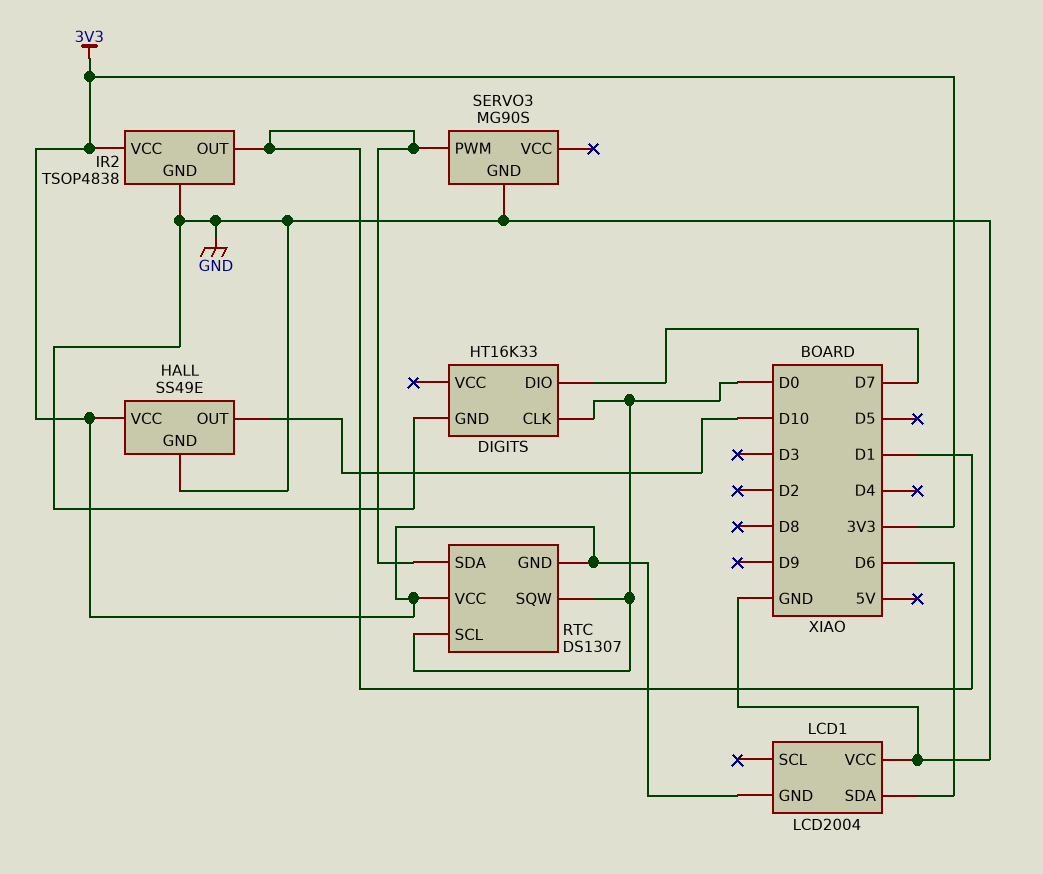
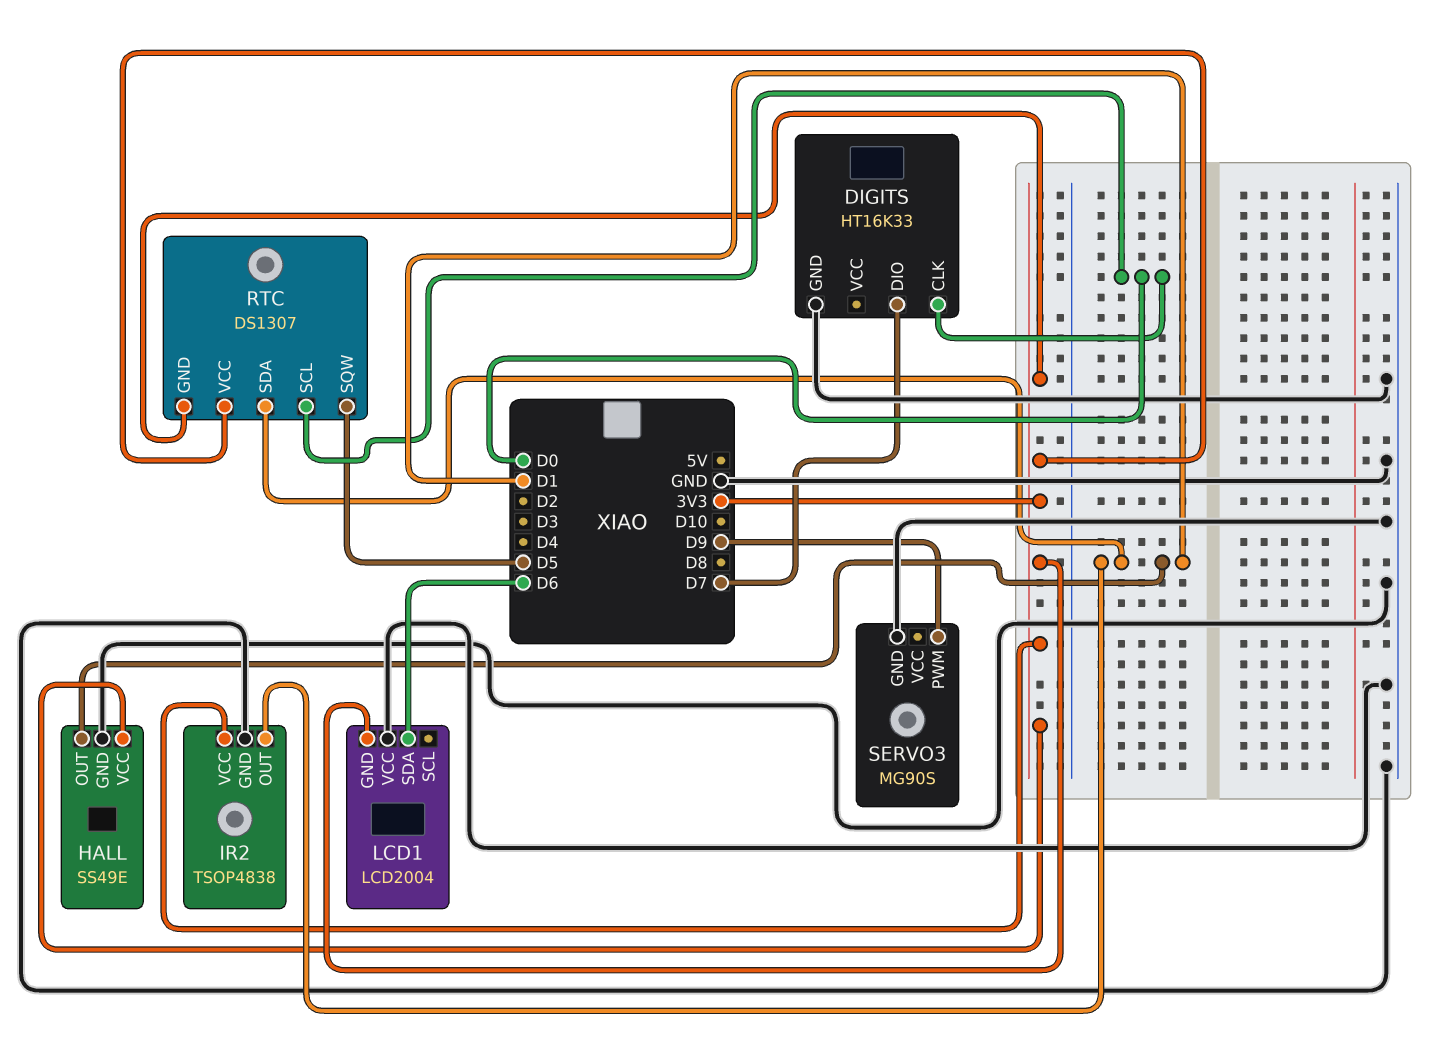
HALL pin OUT: D10 -> D1
RTC pin SQW: D0 -> D5
SERVO3 pin PWM: D1 -> D9

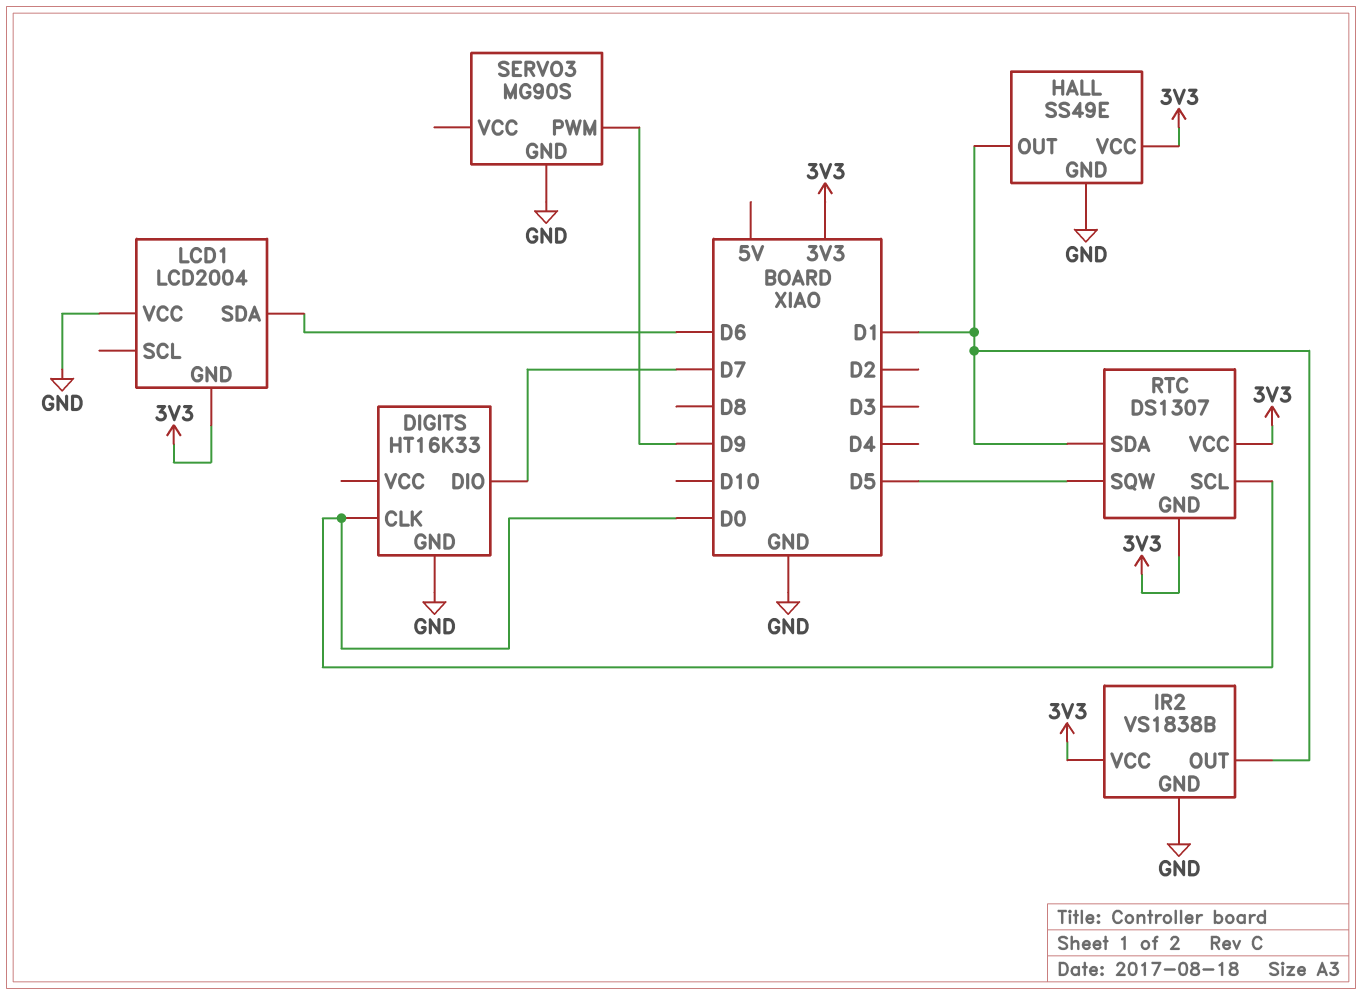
IR2: TSOP4838 -> VS1838B

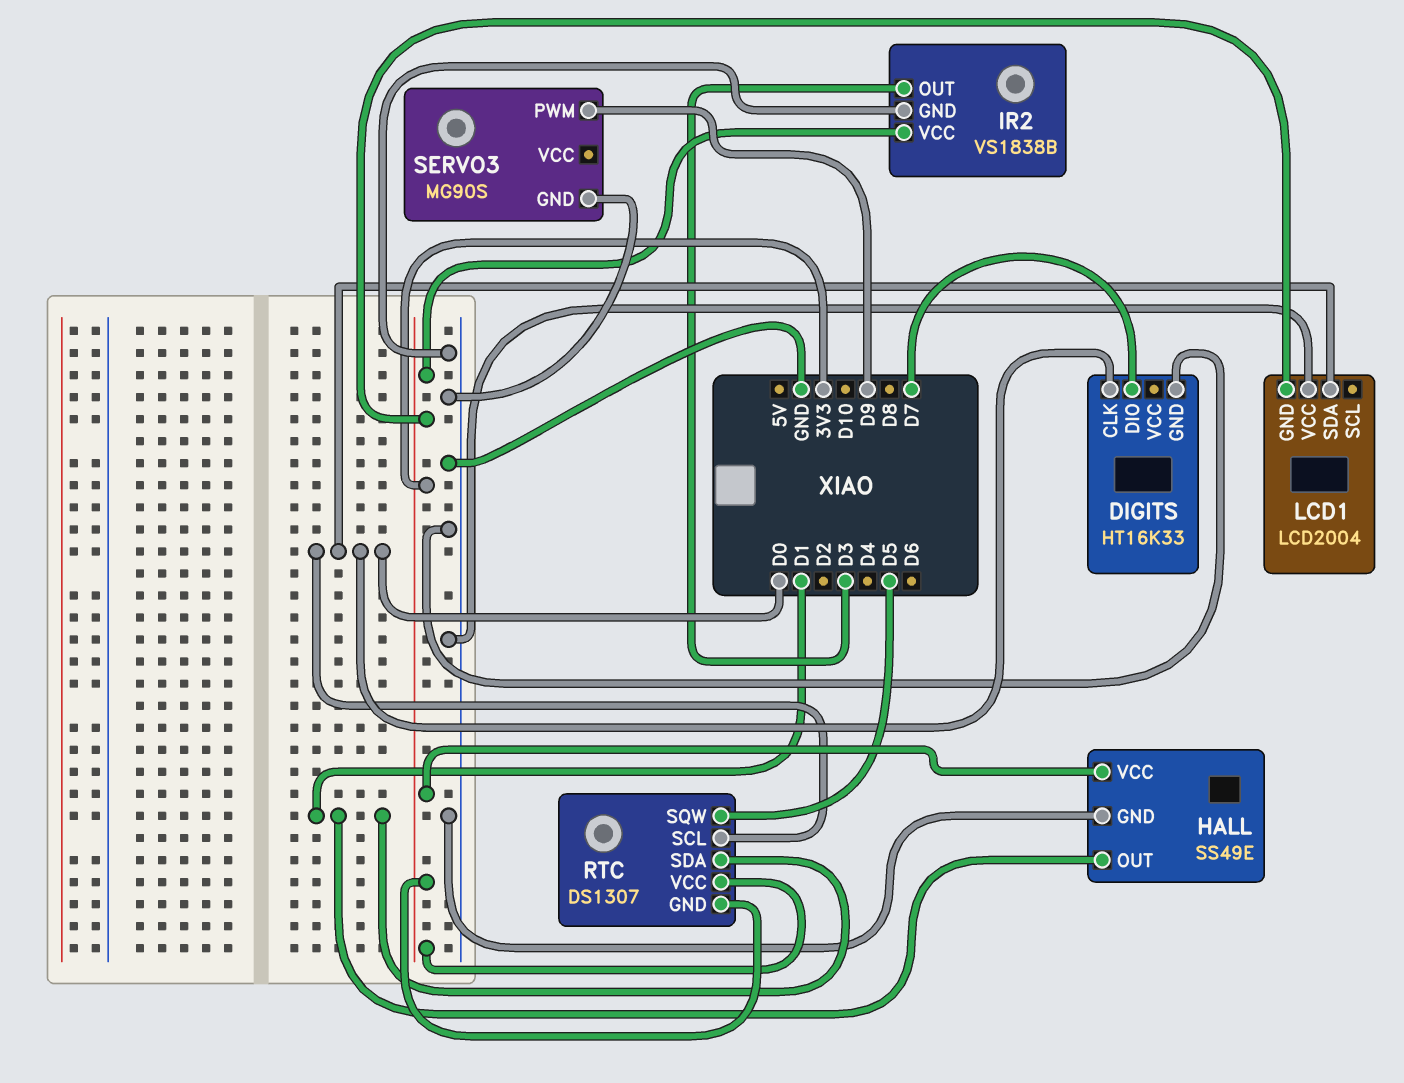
IR2 pin OUT: D1 -> D3
LCD1 pin SDA: D6 -> D0

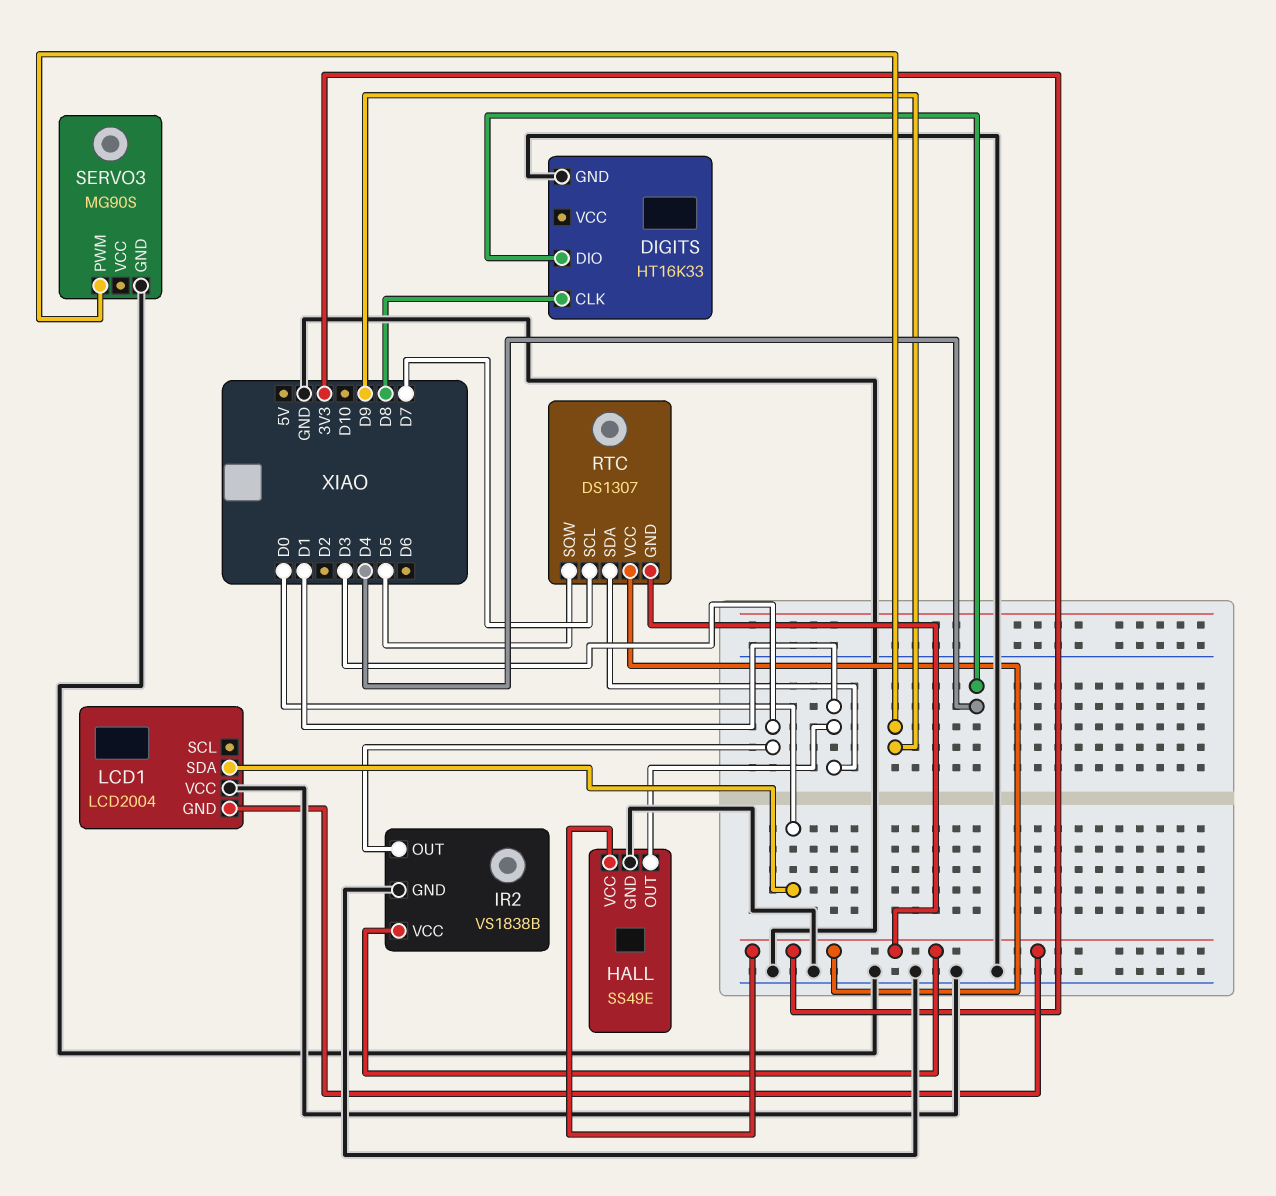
DIGITS pin CLK: D0 -> D8
DIGITS pin DIO: D7 -> D4
RTC pin SCL: D0 -> D7

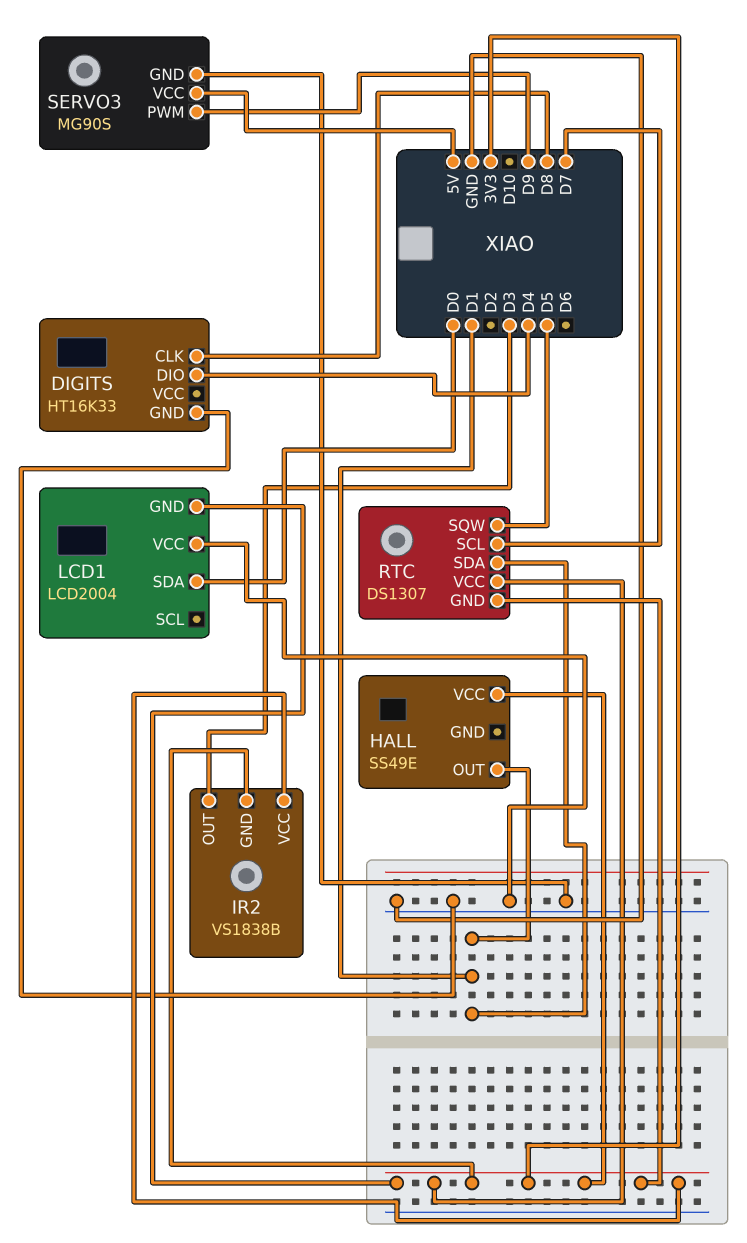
HALL pin GND: GND -> none
IR2 pin GND: GND -> 3V3
SERVO3 pin VCC: none -> 5V

